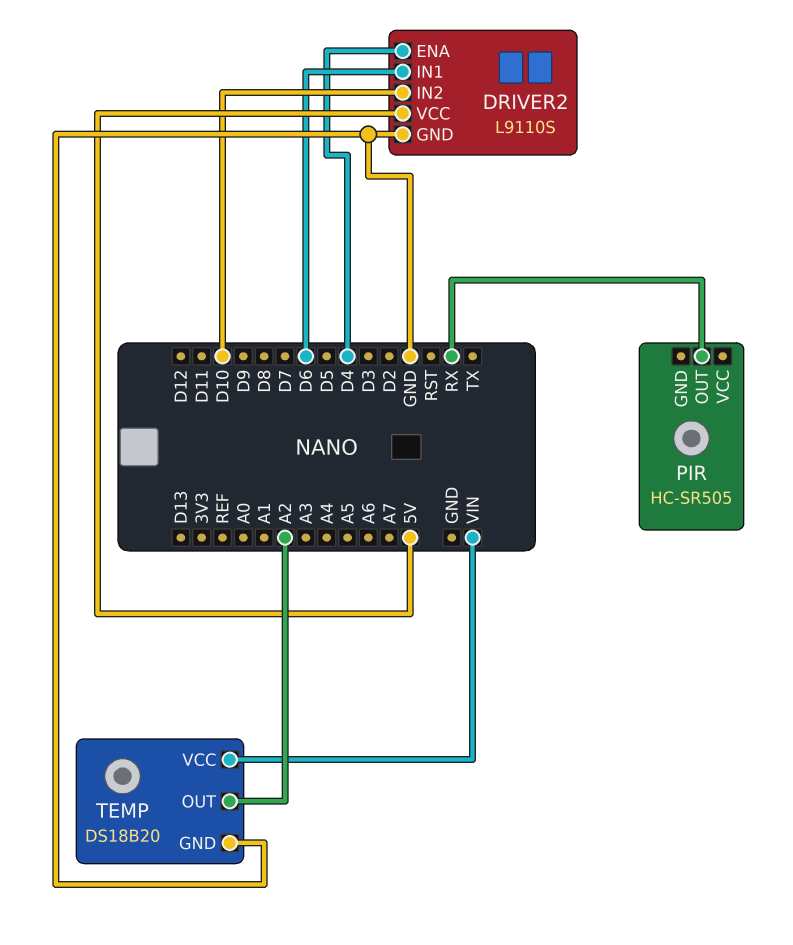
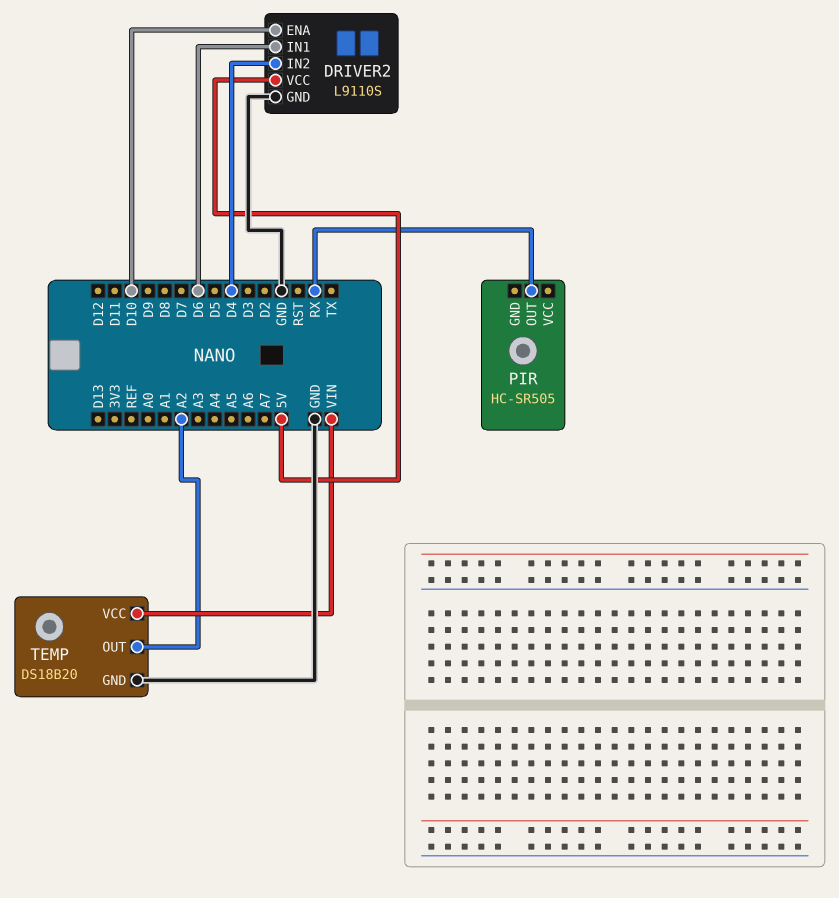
DRIVER2 pin ENA: D4 -> D10
DRIVER2 pin IN2: D10 -> D4

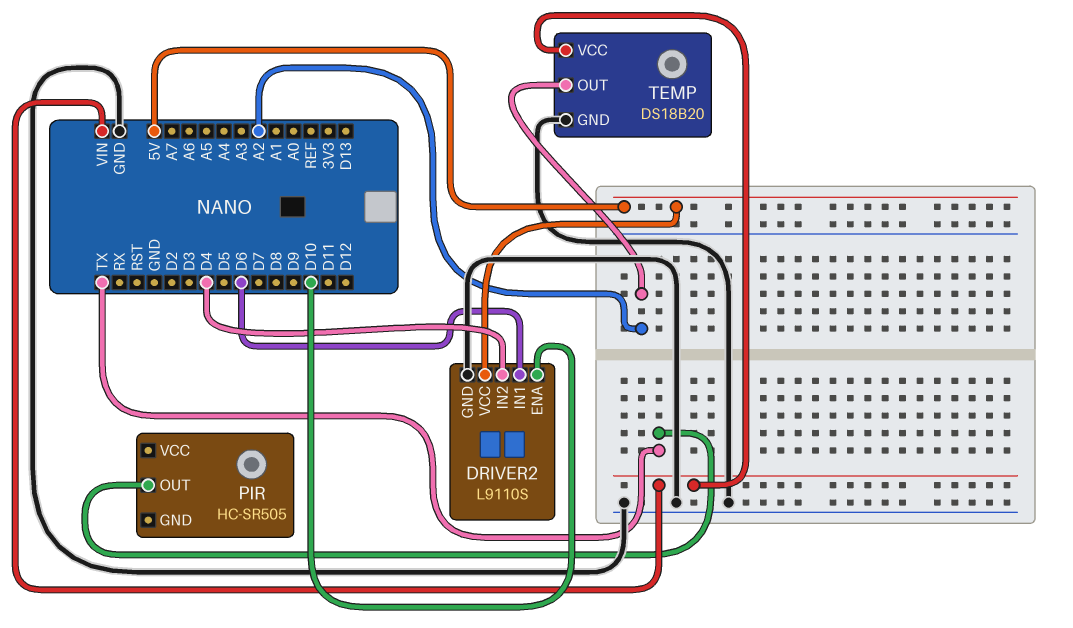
PIR pin OUT: RX -> TX

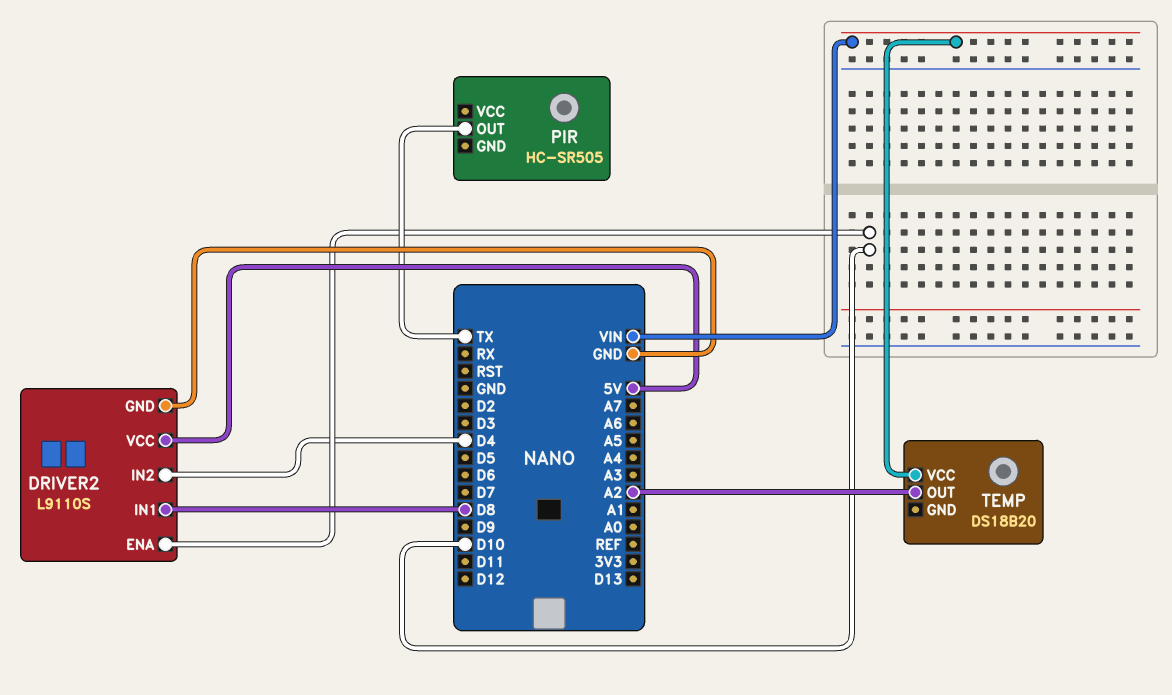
DRIVER2 pin IN1: D6 -> D8
TEMP pin GND: GND -> none

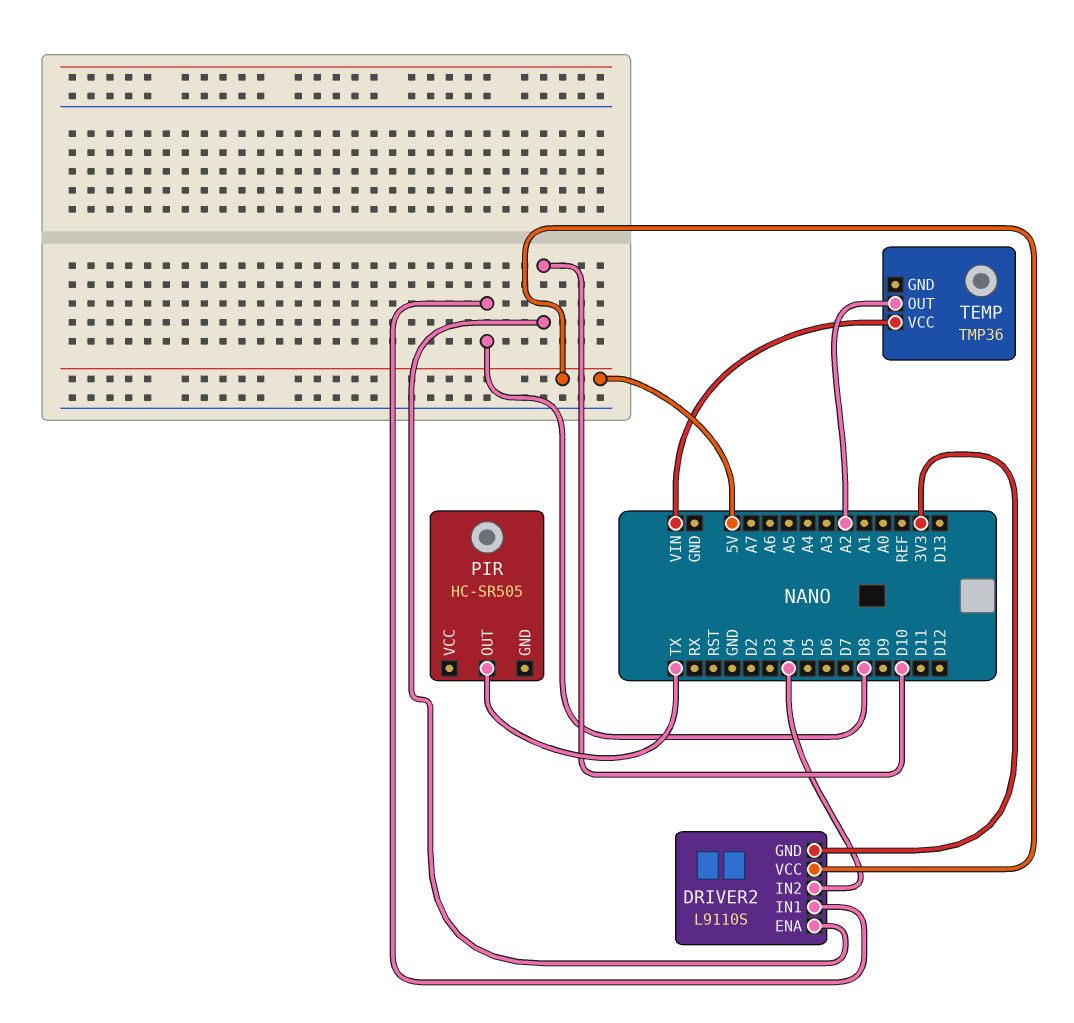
DRIVER2 pin GND: GND -> 3V3
TEMP: DS18B20 -> TMP36

